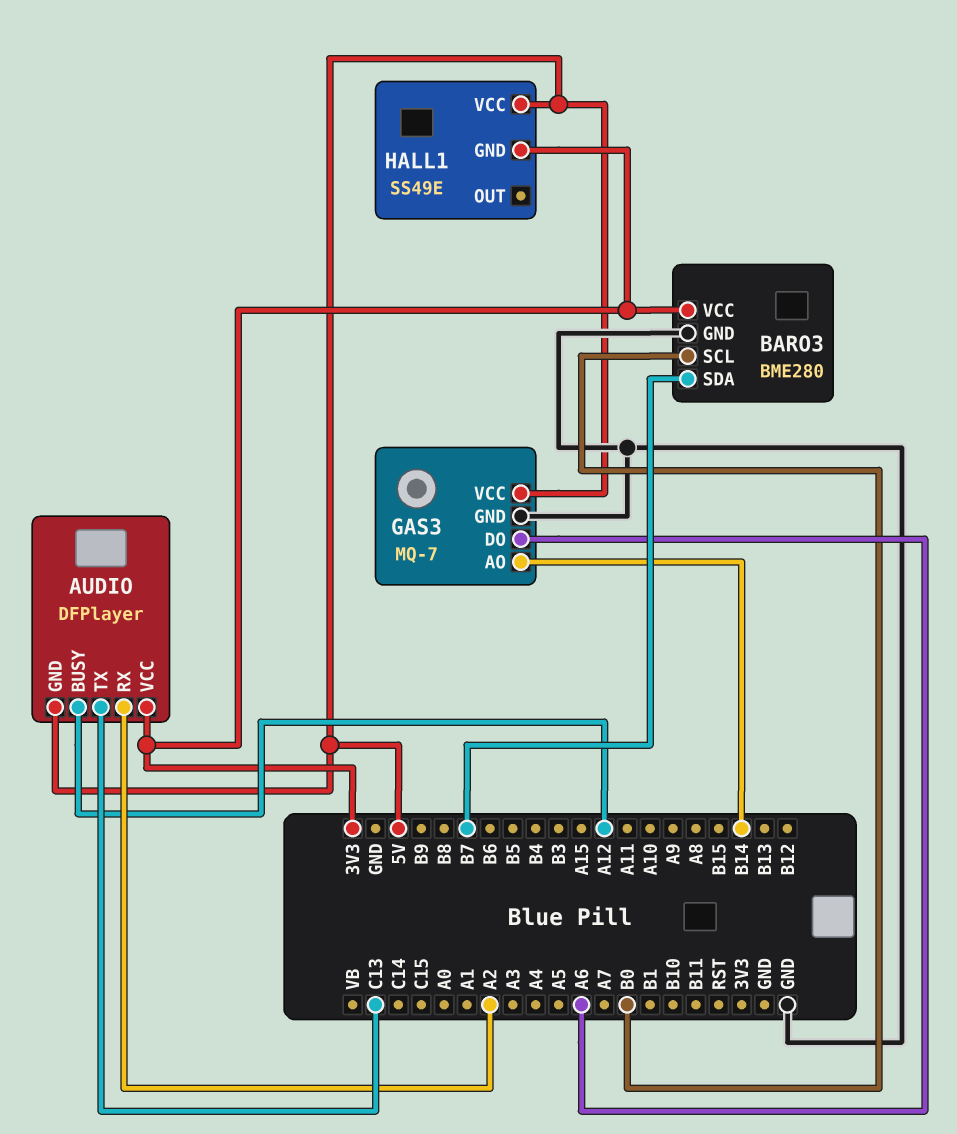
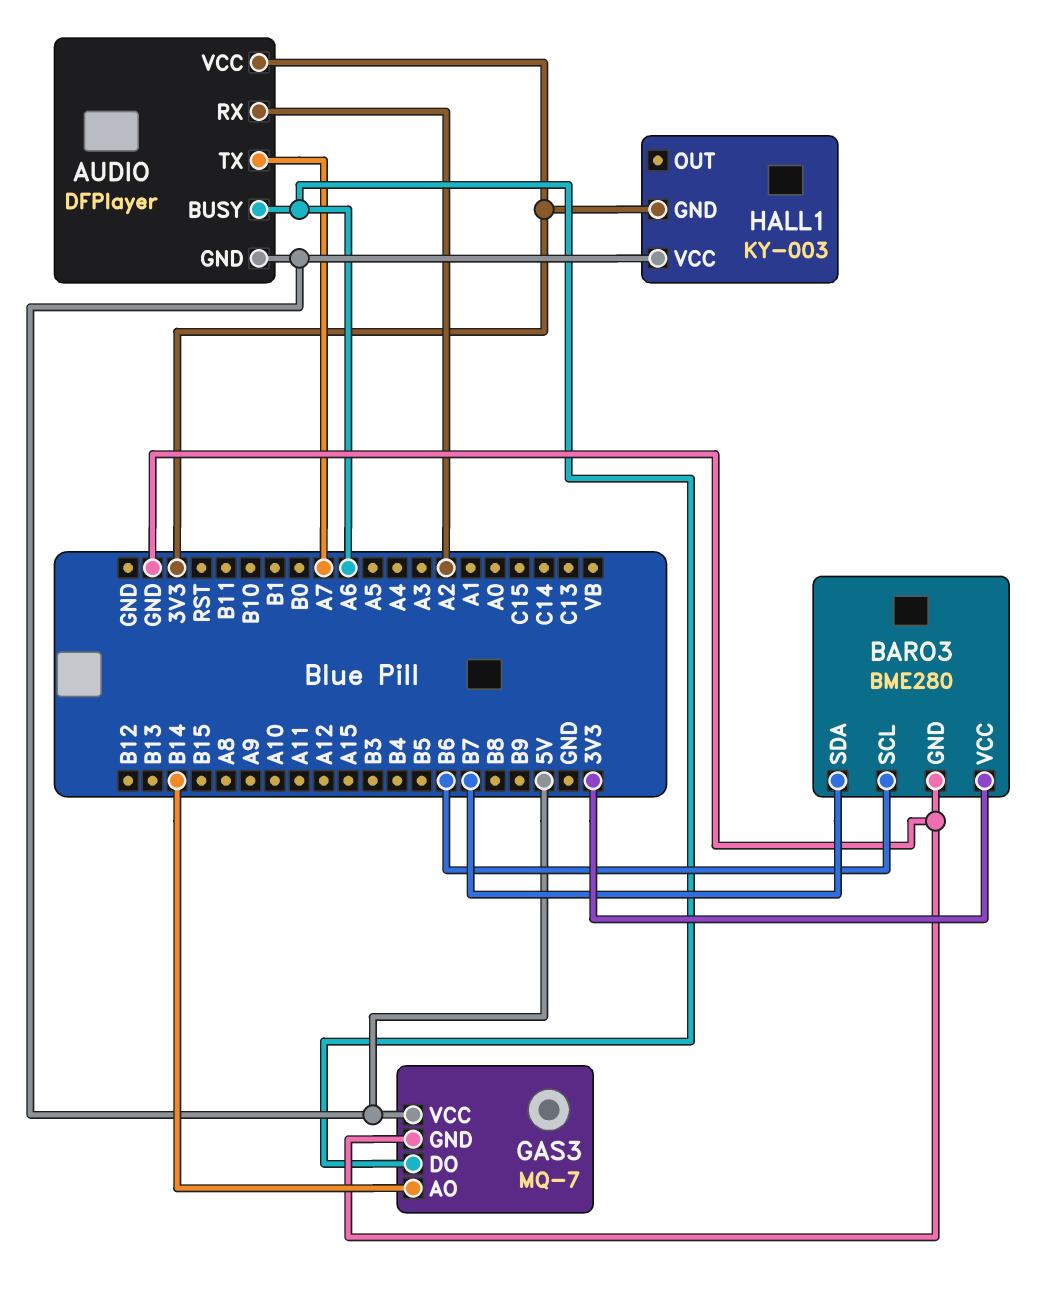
AUDIO pin BUSY: A12 -> A6
AUDIO pin TX: C13 -> A7
BARO3 pin SCL: B0 -> B6
HALL1: SS49E -> KY-003

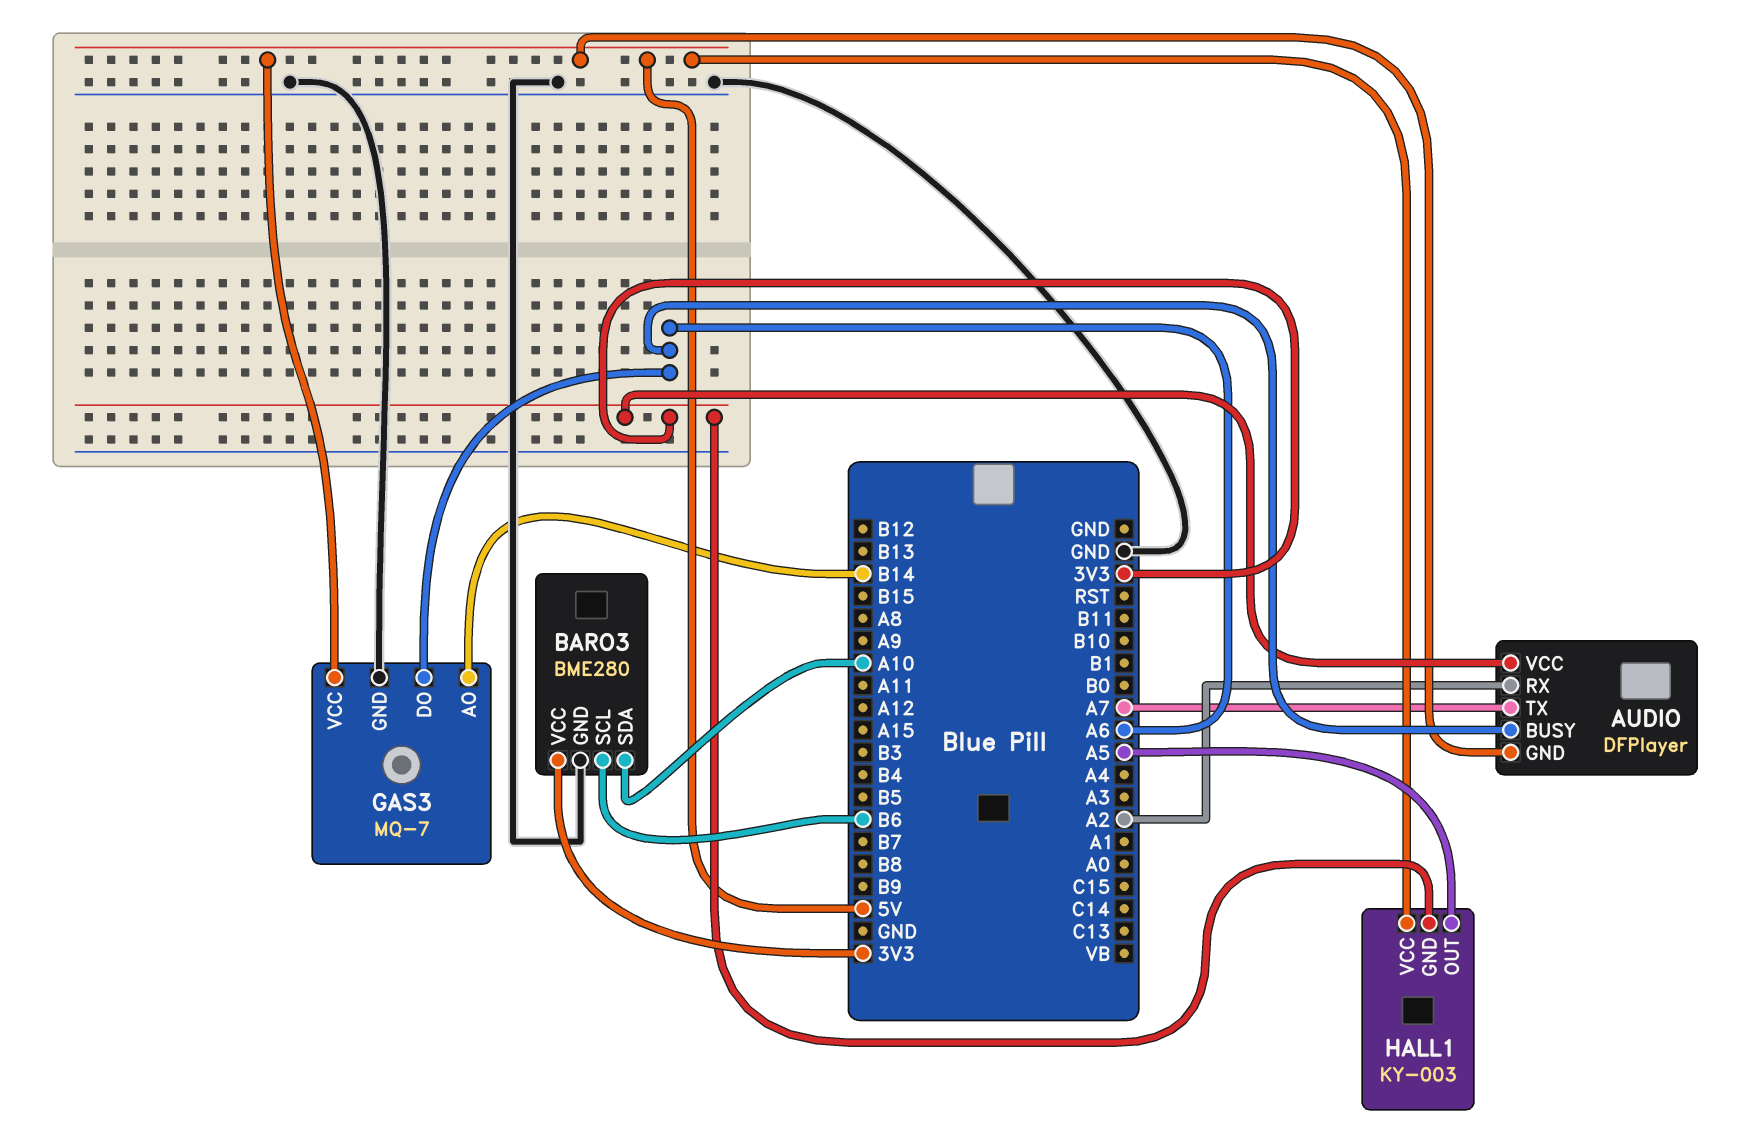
BARO3 pin SDA: B7 -> A10
HALL1 pin OUT: none -> A5

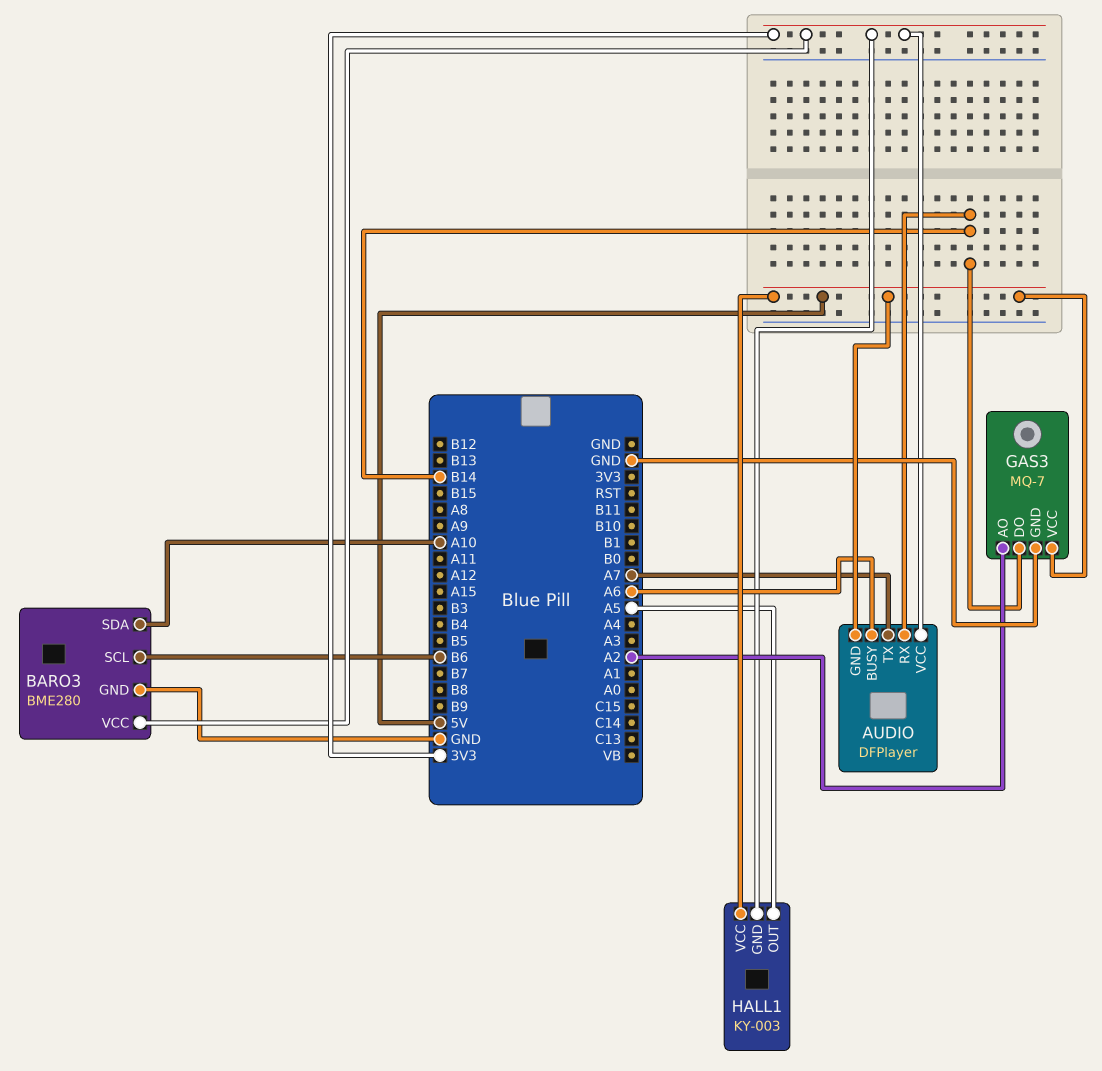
AUDIO pin RX: A2 -> B14
GAS3 pin AO: B14 -> A2
GAS3 pin DO: A6 -> B14

